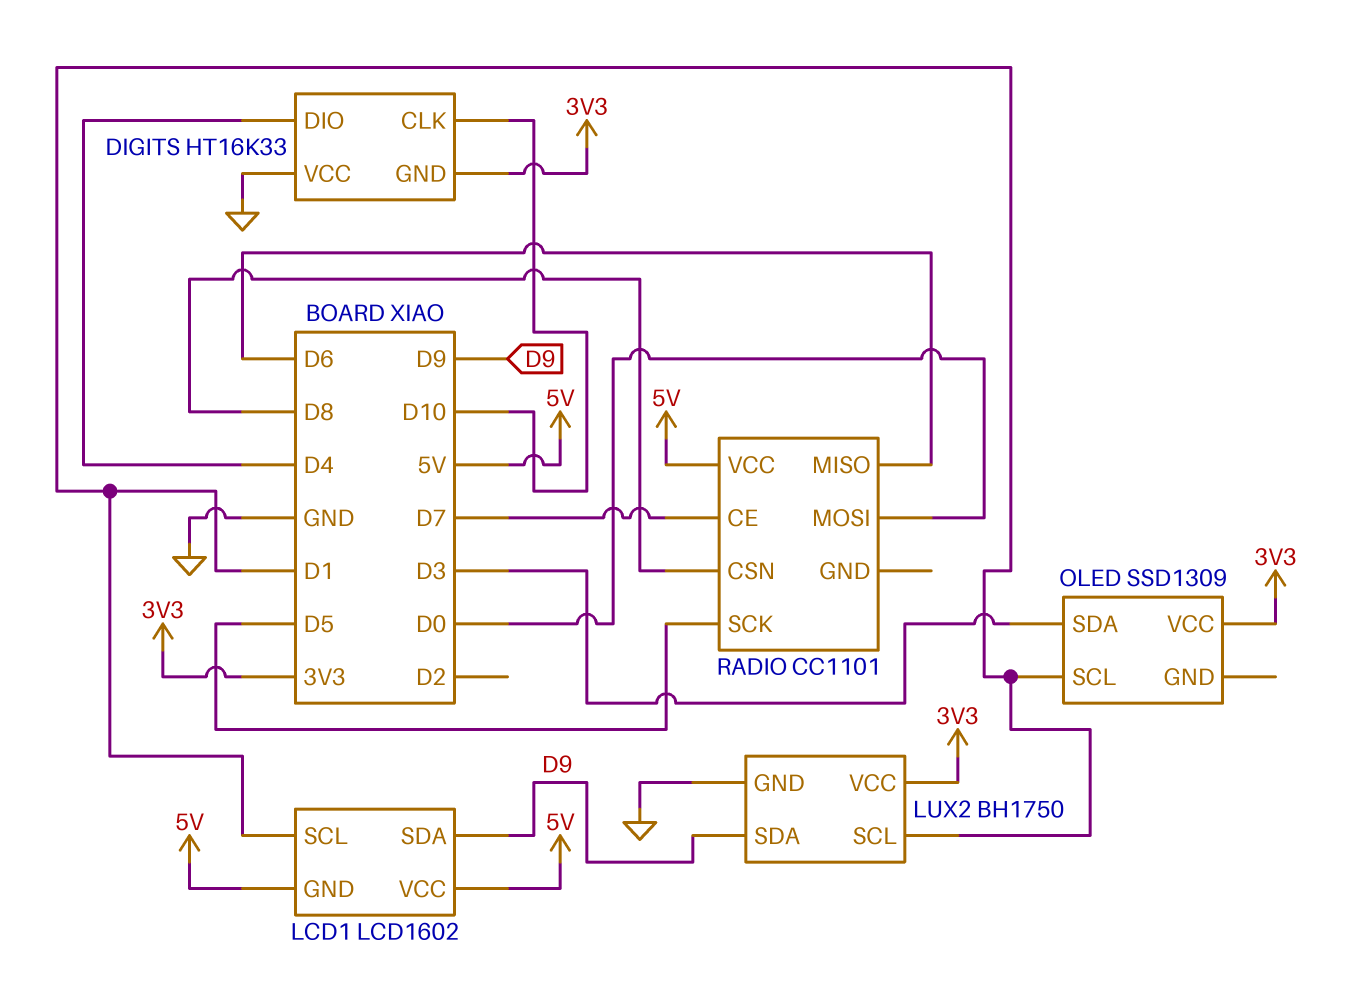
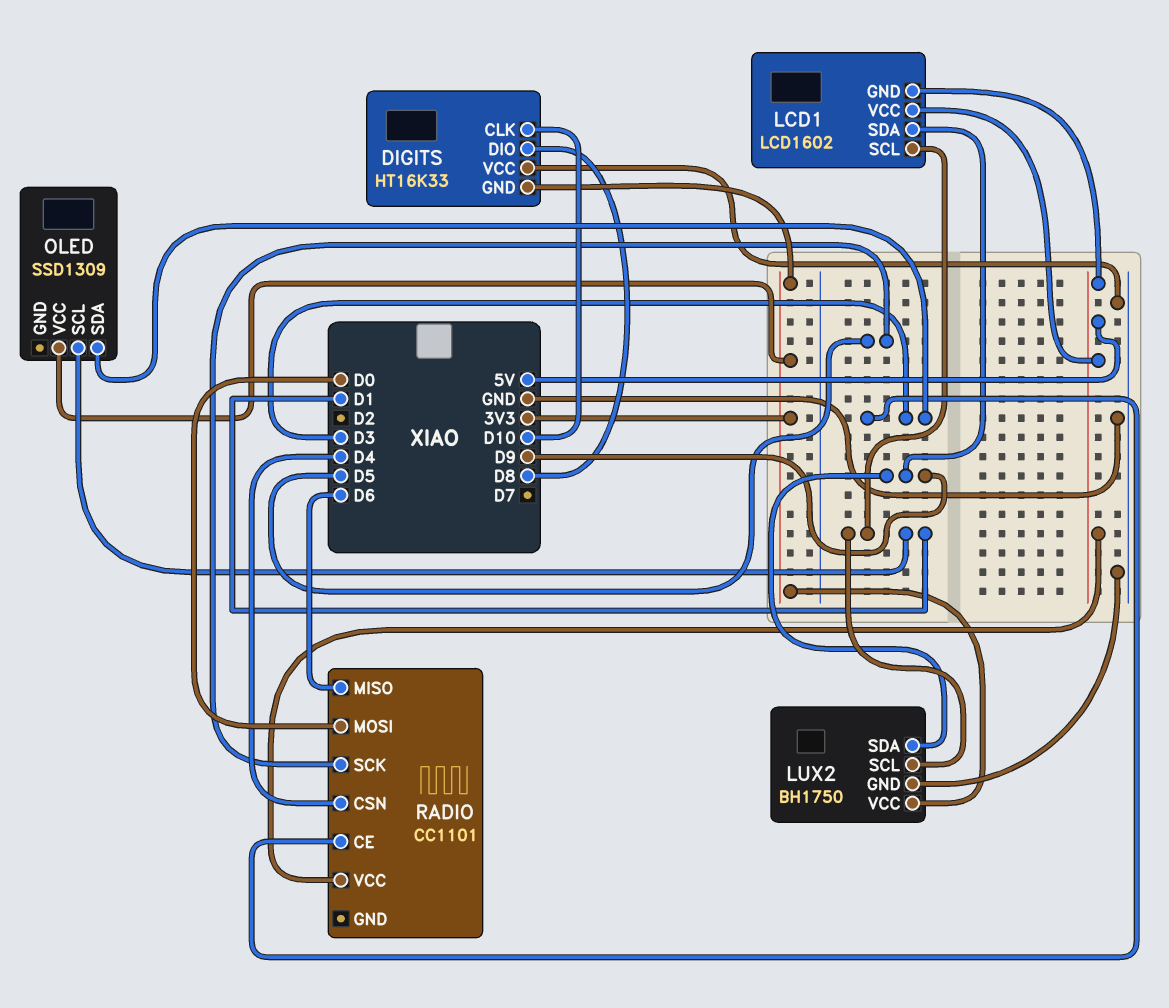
DIGITS pin DIO: D4 -> D8
RADIO pin CE: D7 -> D3
RADIO pin CSN: D8 -> D4

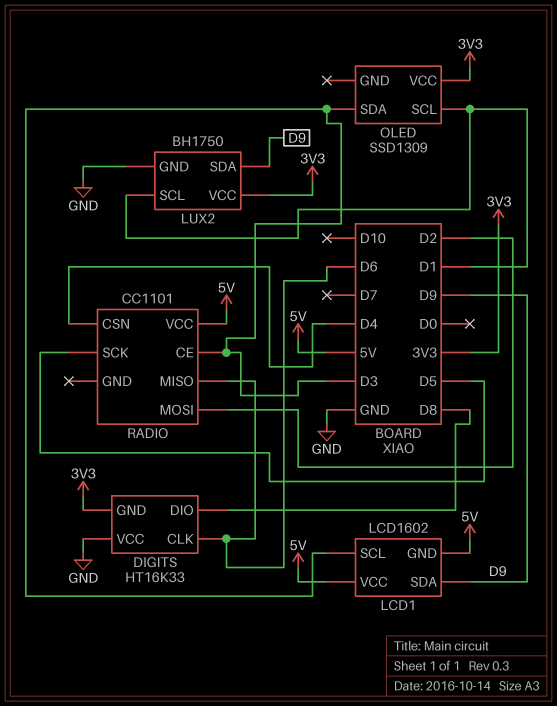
DIGITS pin CLK: D10 -> D6
LCD1 pin SCL: D1 -> D3
RADIO pin MOSI: D0 -> D2

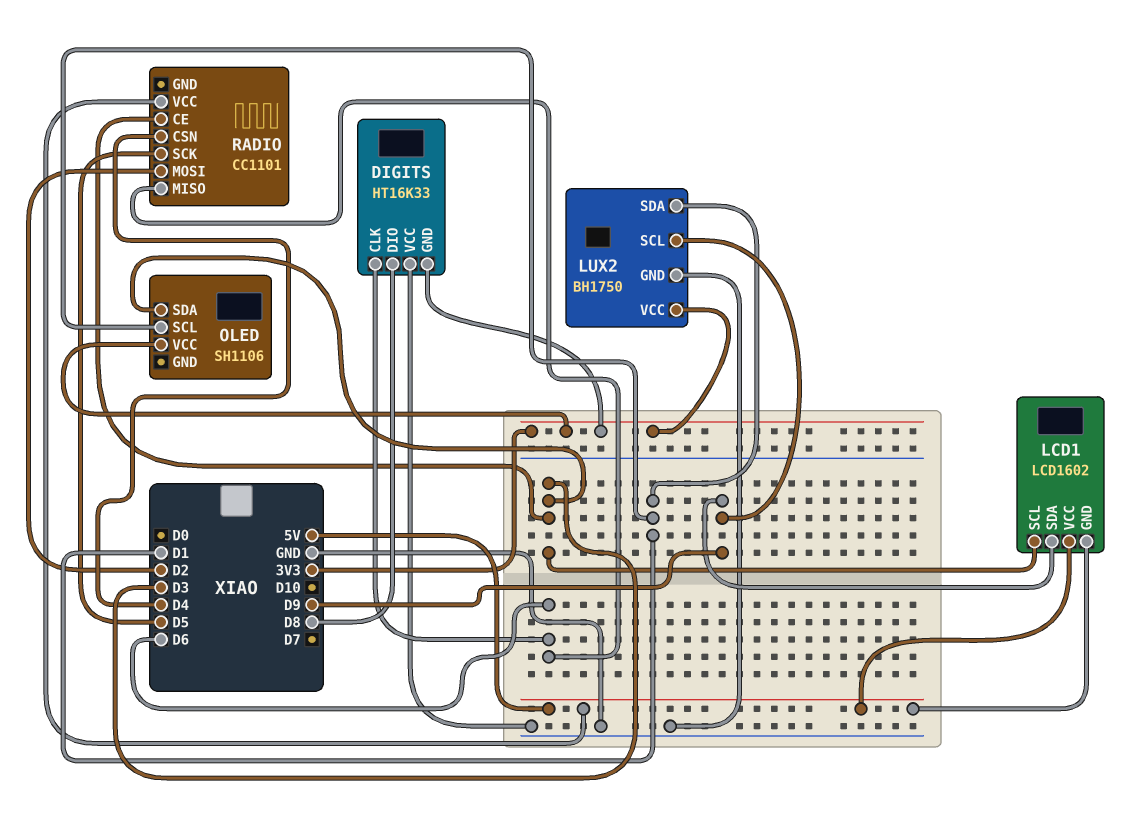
LUX2 pin SCL: D1 -> D9
LUX2 pin SDA: D9 -> D1
OLED: SSD1309 -> SH1106

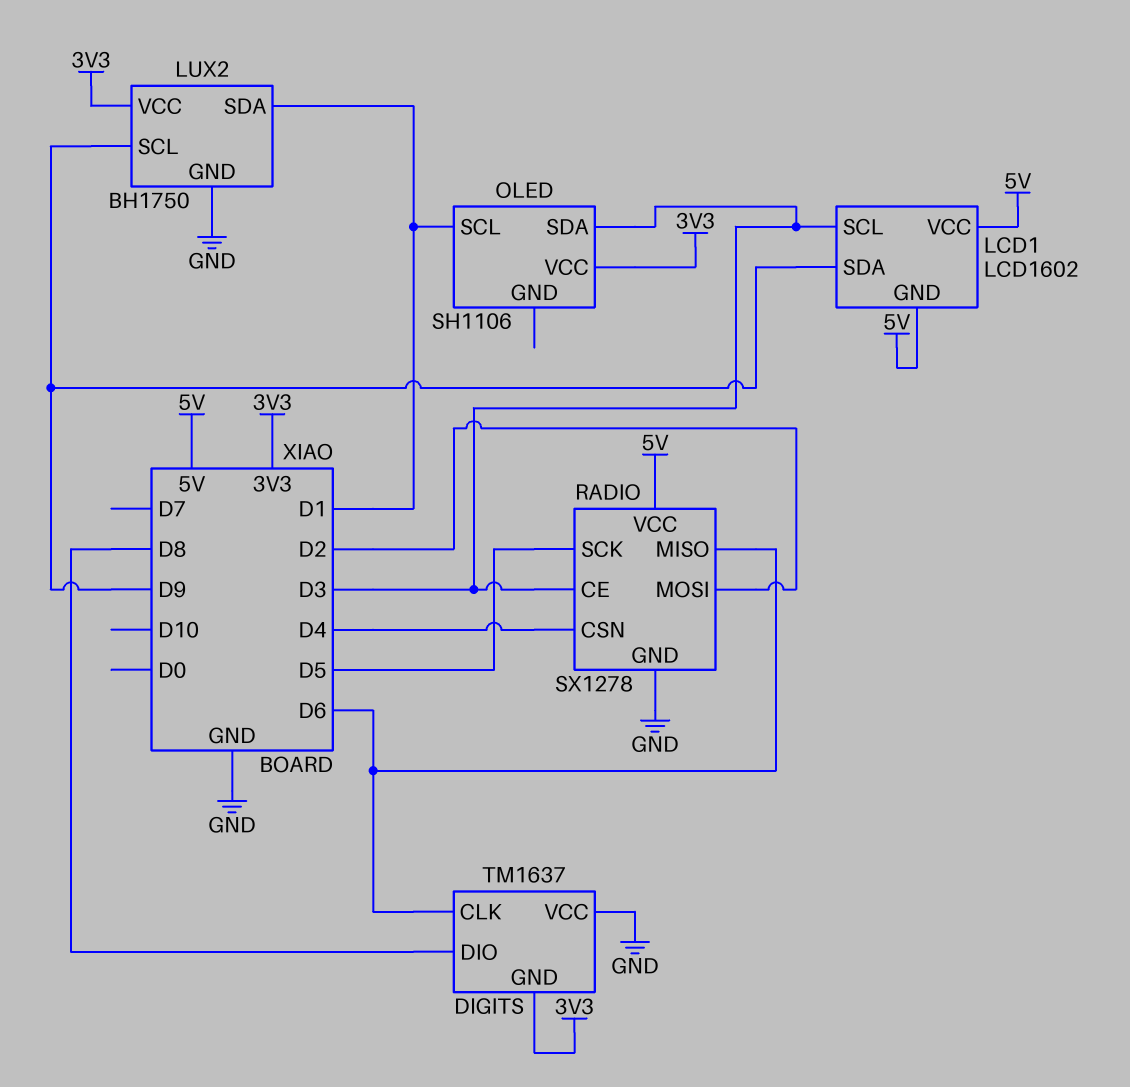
DIGITS: HT16K33 -> TM1637
RADIO: CC1101 -> SX1278
RADIO pin GND: none -> GND

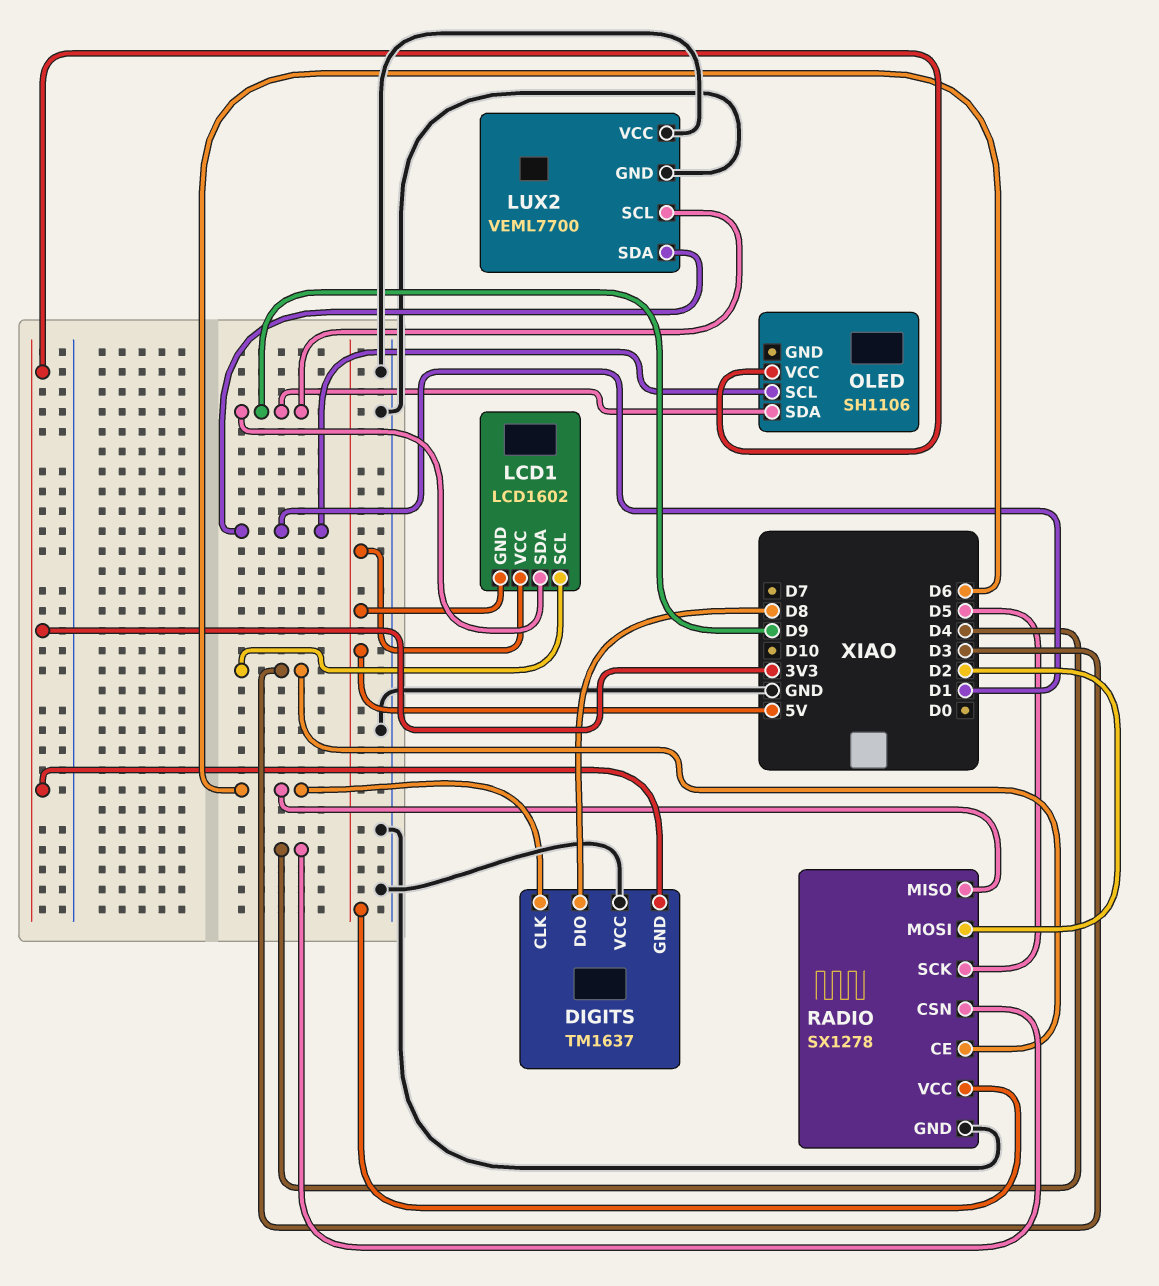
LUX2: BH1750 -> VEML7700
LUX2 pin VCC: 3V3 -> GND
OLED pin SDA: D3 -> D9

